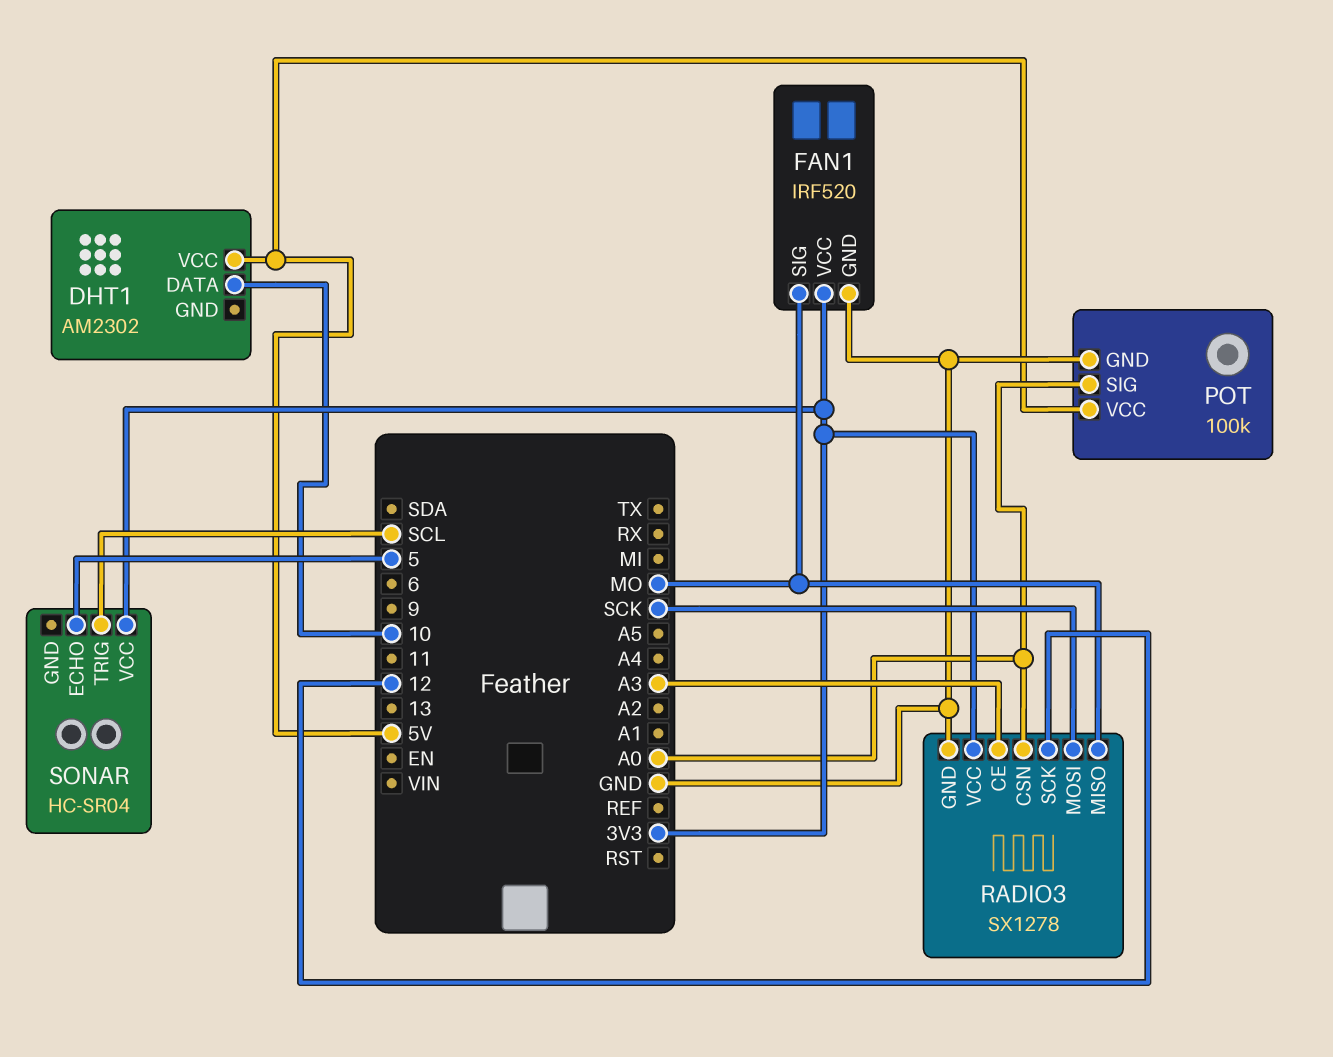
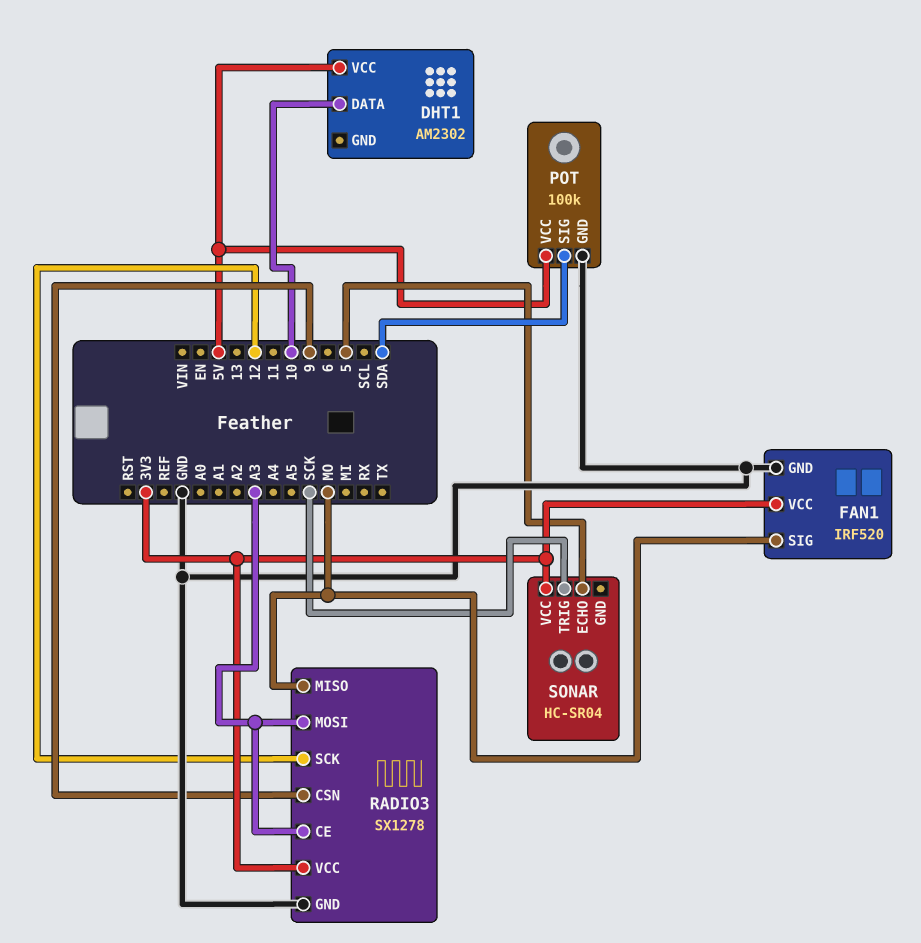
POT pin SIG: A0 -> SDA
RADIO3 pin CSN: A0 -> 9
RADIO3 pin MOSI: SCK -> A3
SONAR pin TRIG: SCL -> SCK

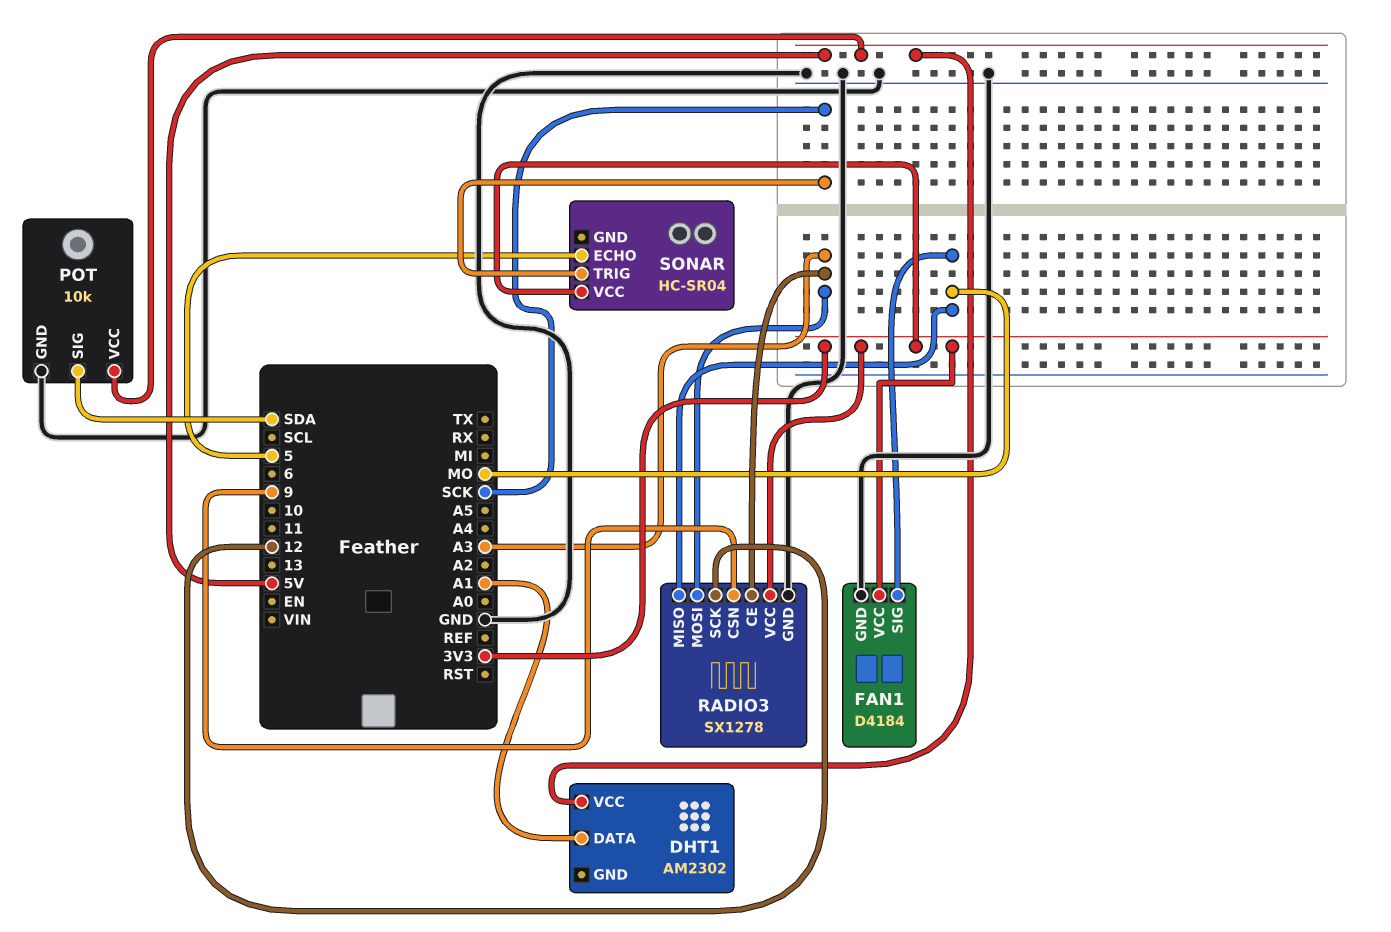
DHT1 pin DATA: 10 -> A1
FAN1: IRF520 -> D4184
POT: 100k -> 10k

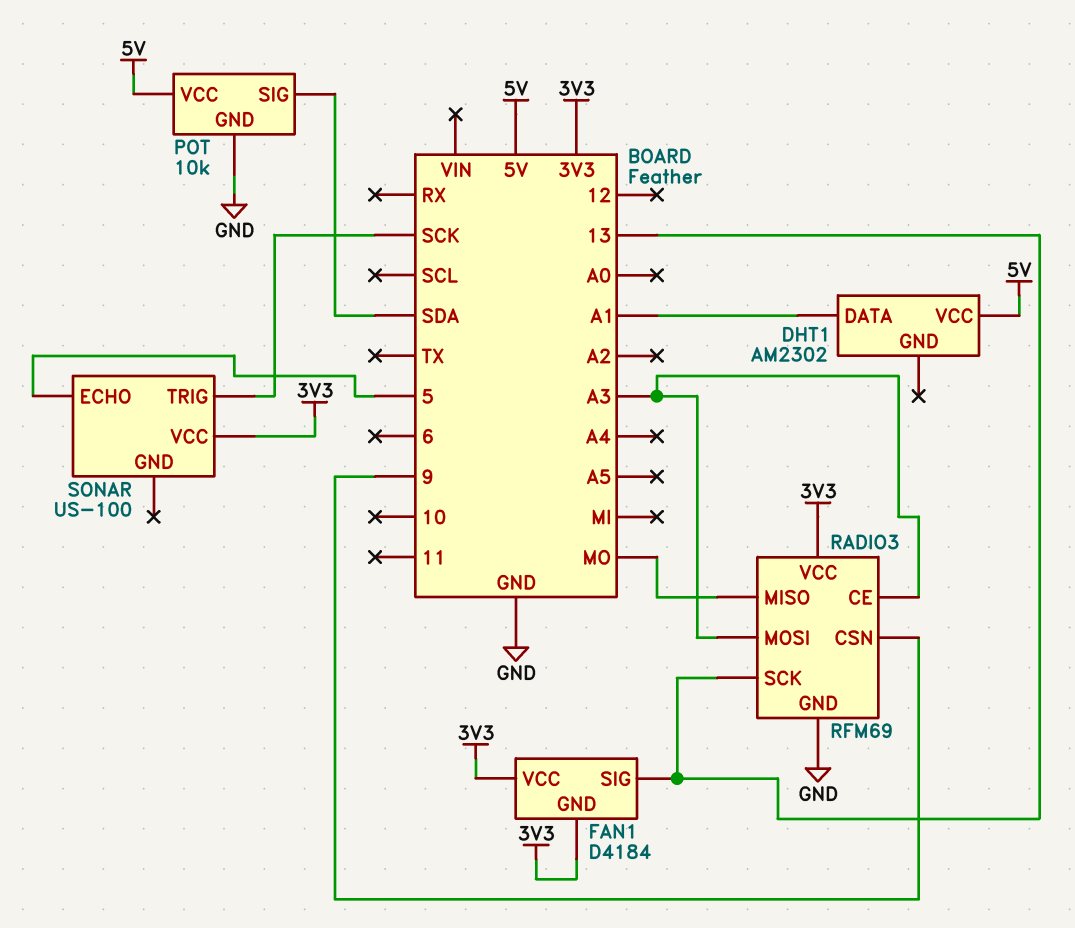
FAN1 pin GND: GND -> 3V3
FAN1 pin SIG: MO -> 13
RADIO3: SX1278 -> RFM69
RADIO3 pin SCK: 12 -> 13
SONAR: HC-SR04 -> US-100

